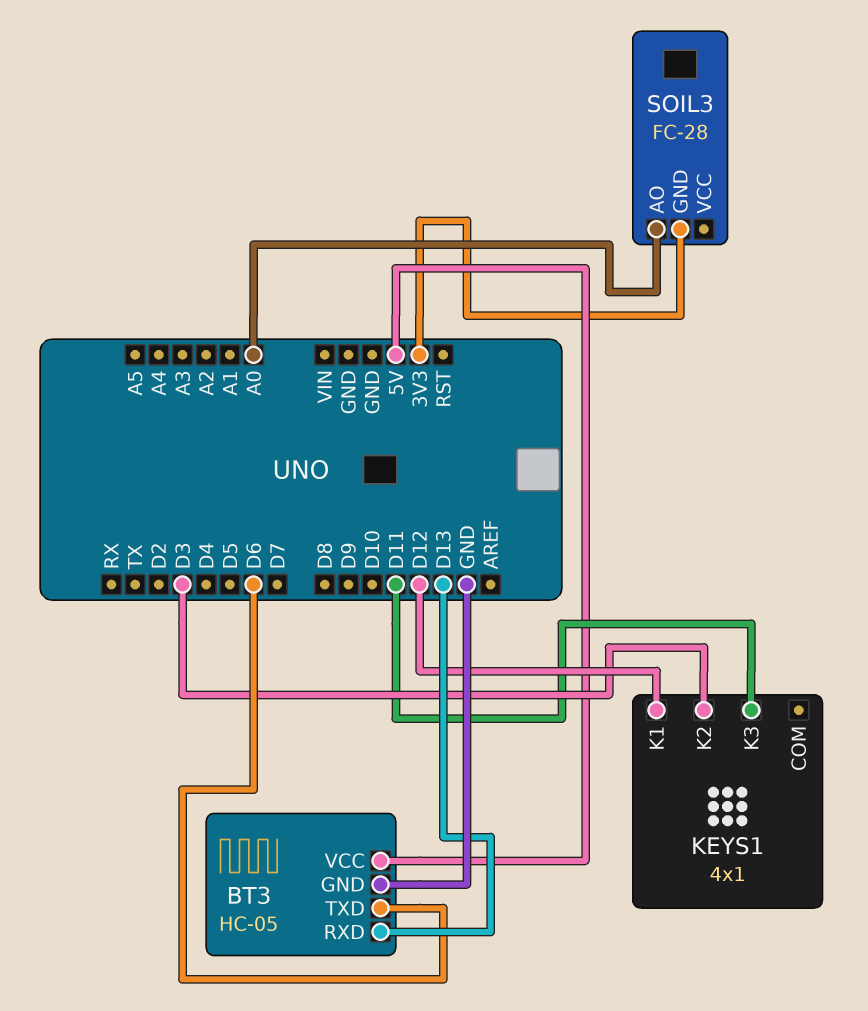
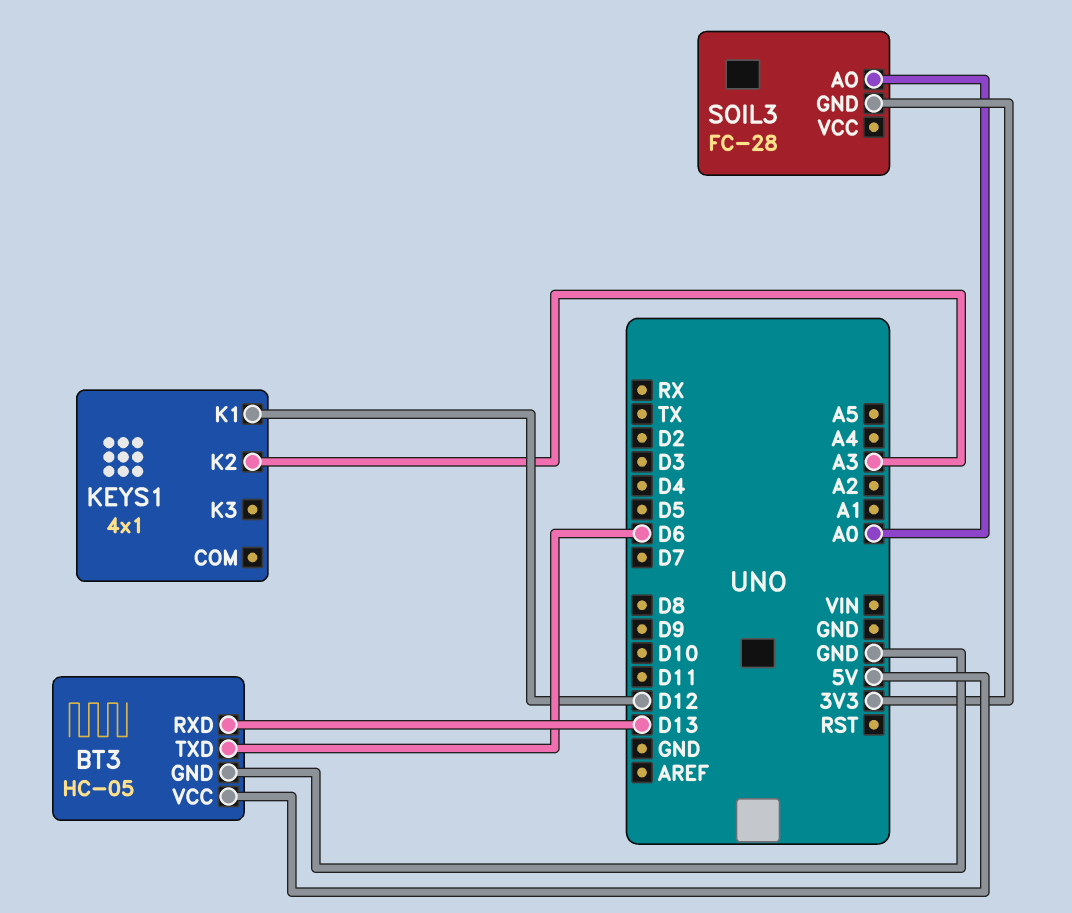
KEYS1 pin K2: D3 -> A3
KEYS1 pin K3: D11 -> none

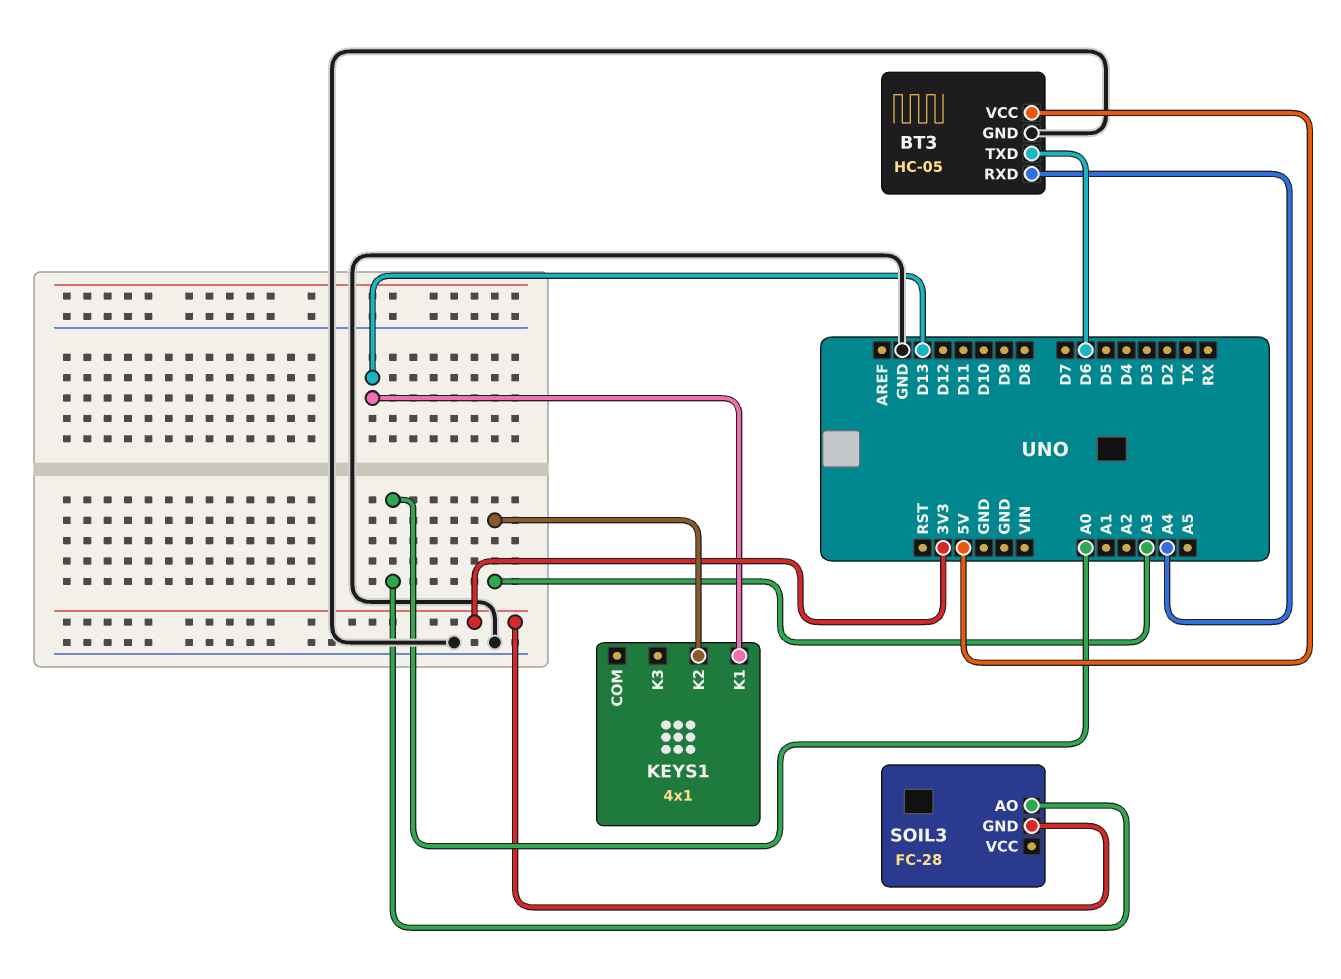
BT3 pin RXD: D13 -> A4
KEYS1 pin K1: D12 -> D13

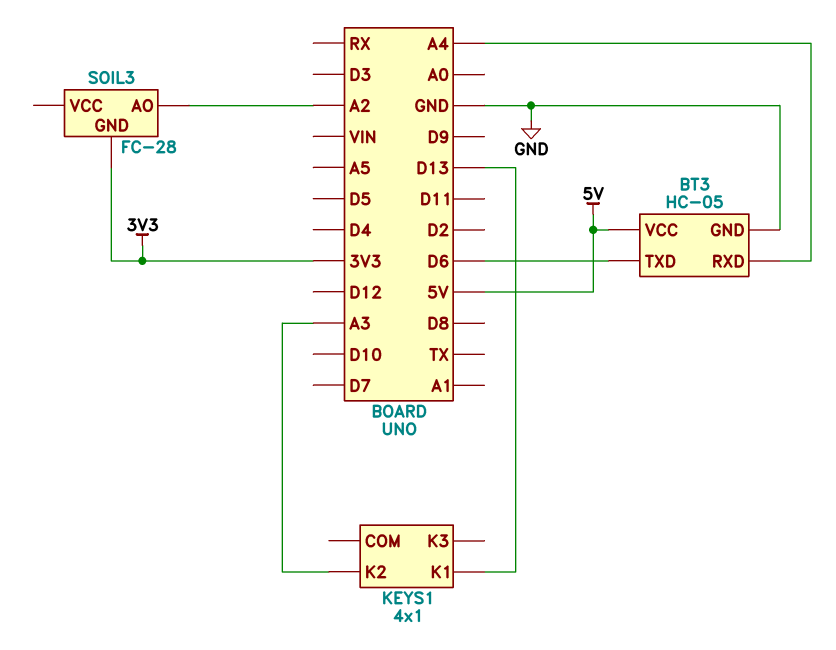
SOIL3 pin AO: A0 -> A2

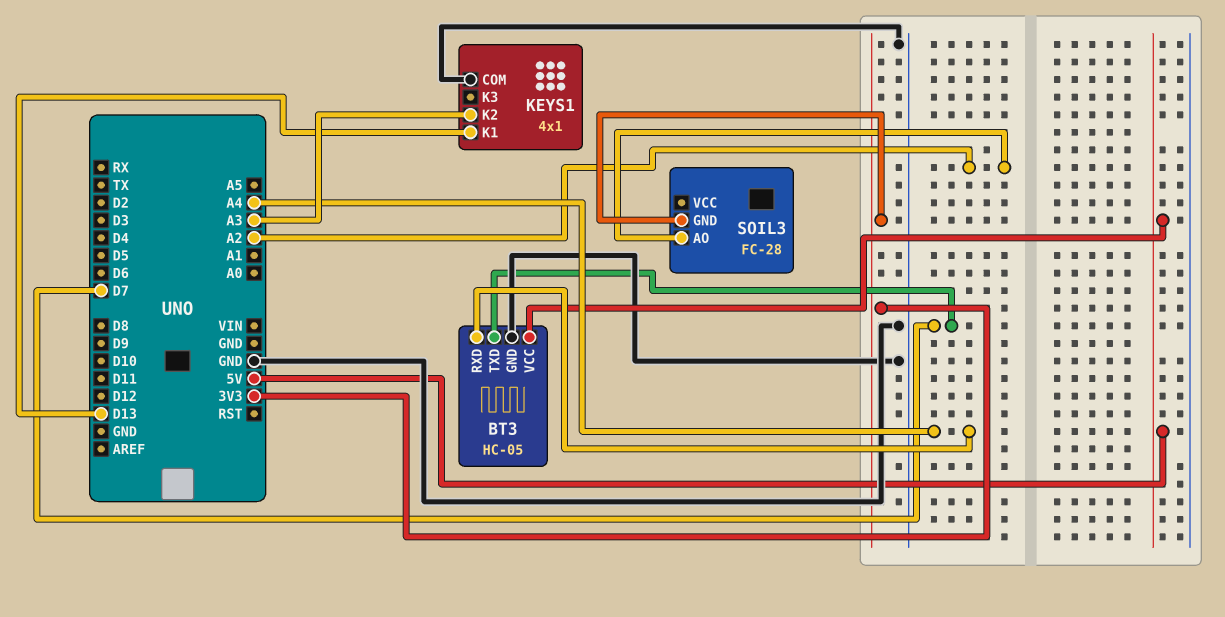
BT3 pin TXD: D6 -> D7
KEYS1 pin COM: none -> GND

